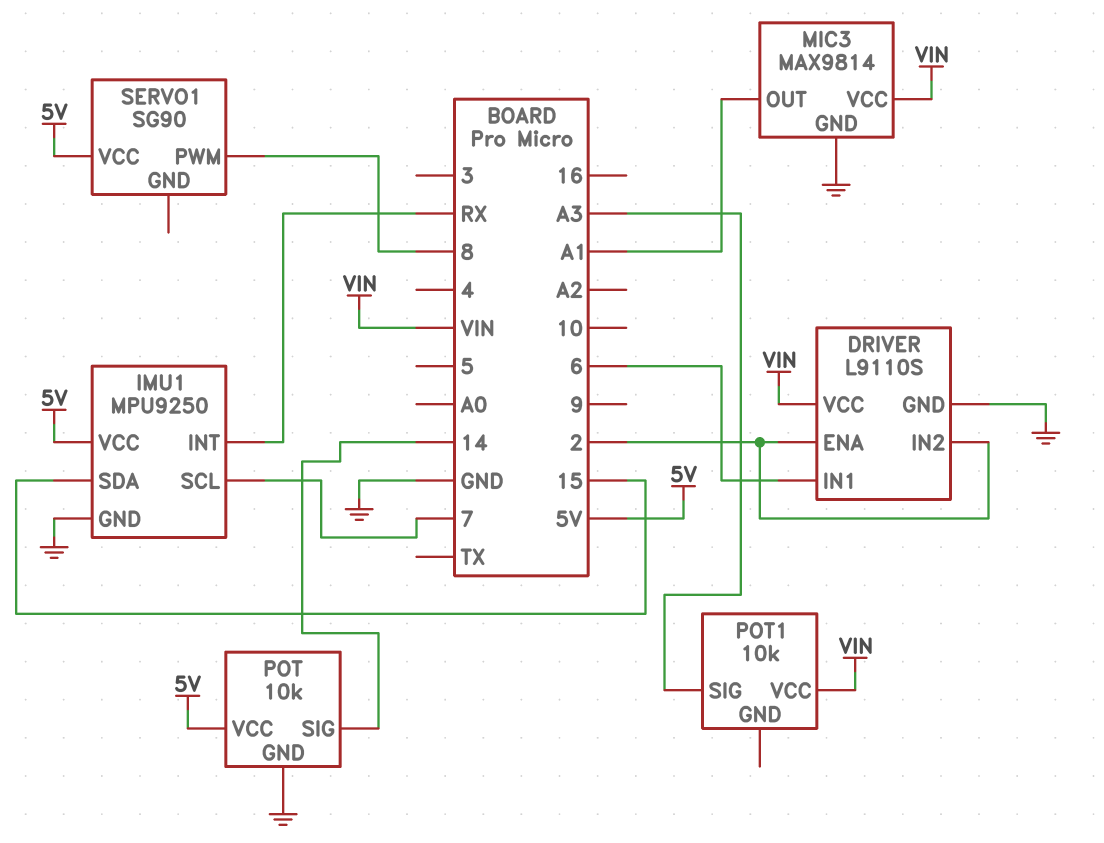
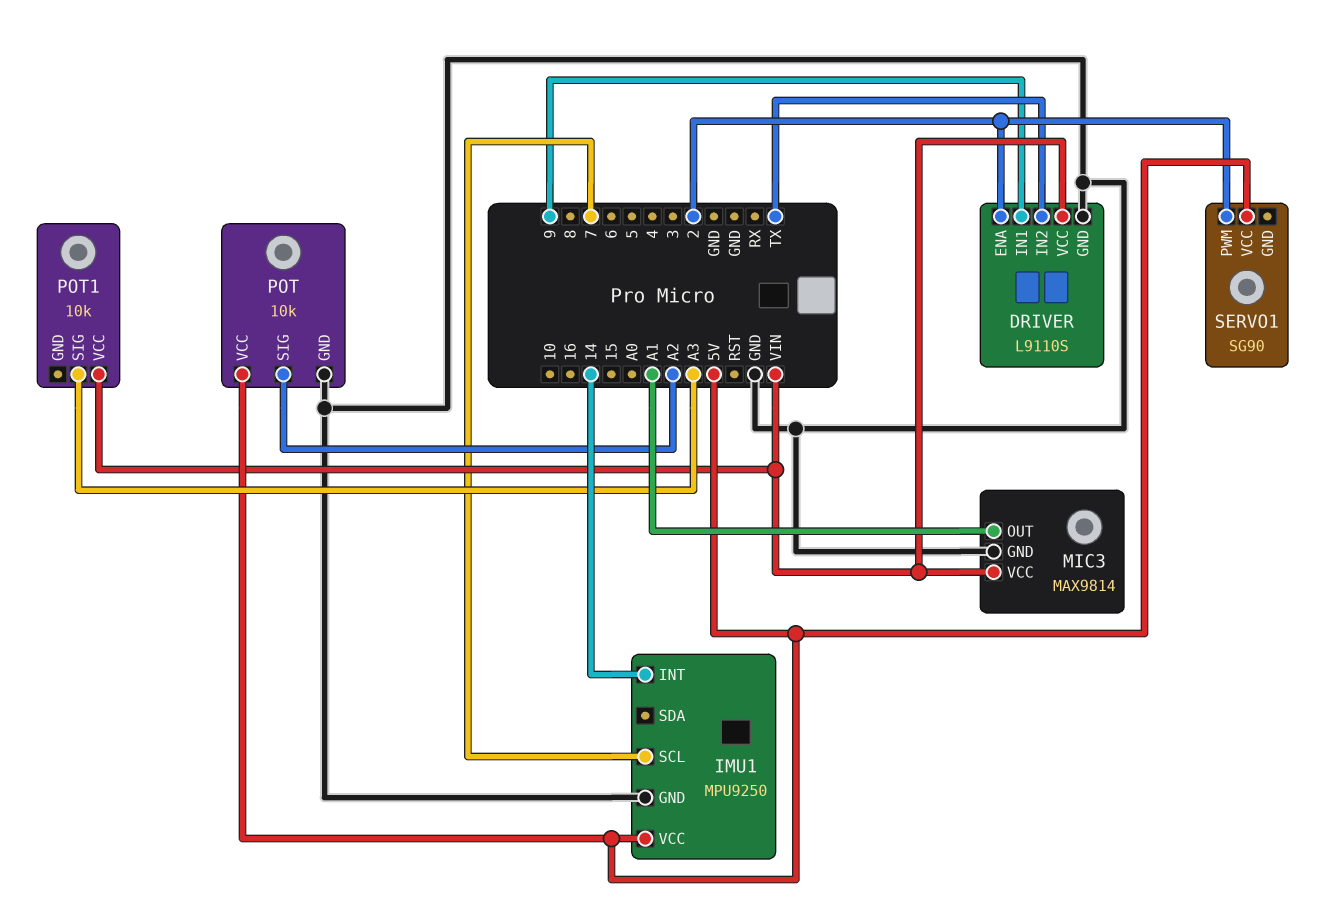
DRIVER pin IN1: 6 -> 9
DRIVER pin IN2: 2 -> TX
IMU1 pin INT: RX -> 14
IMU1 pin SDA: 15 -> none
POT pin SIG: 14 -> A2
SERVO1 pin PWM: 8 -> 2

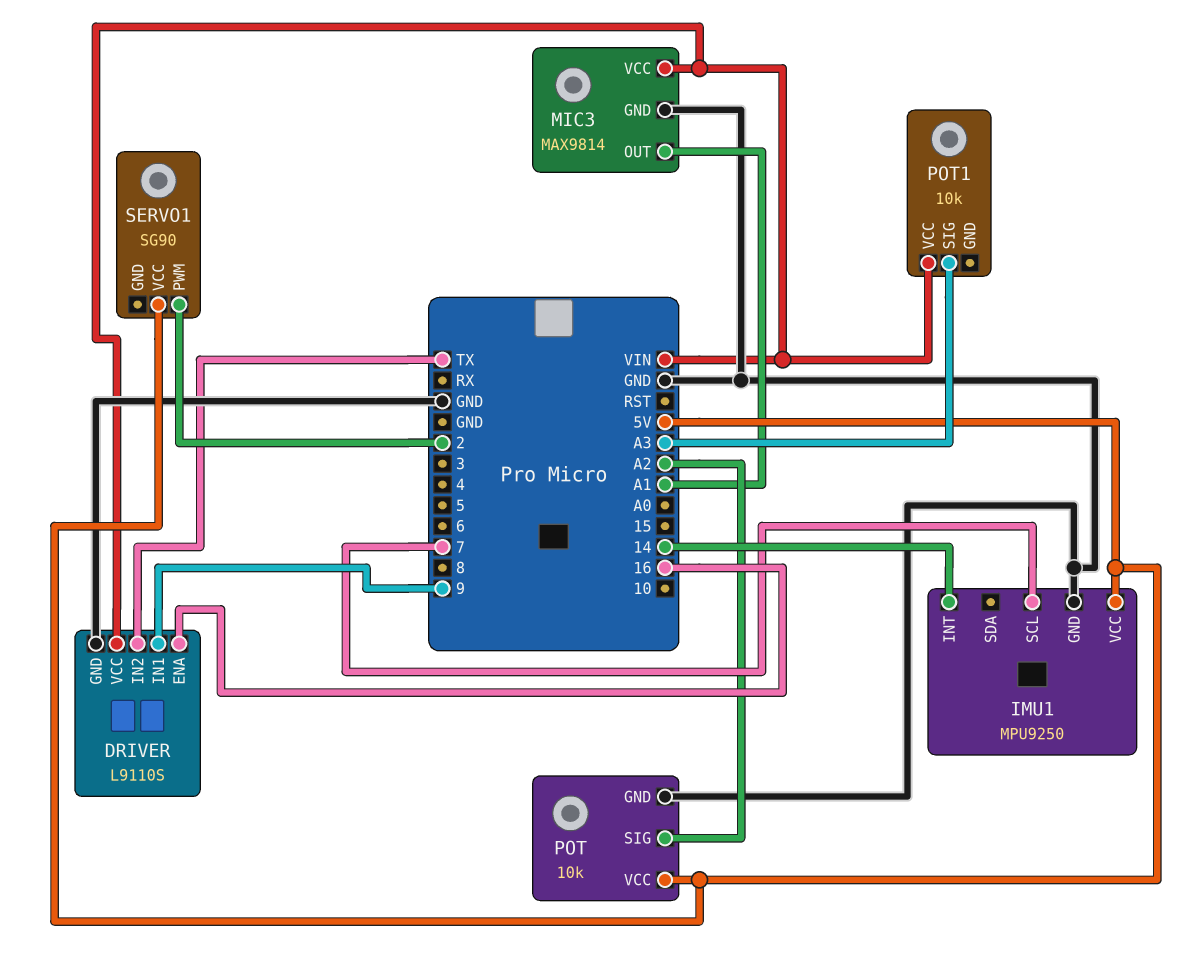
DRIVER pin ENA: 2 -> 16

